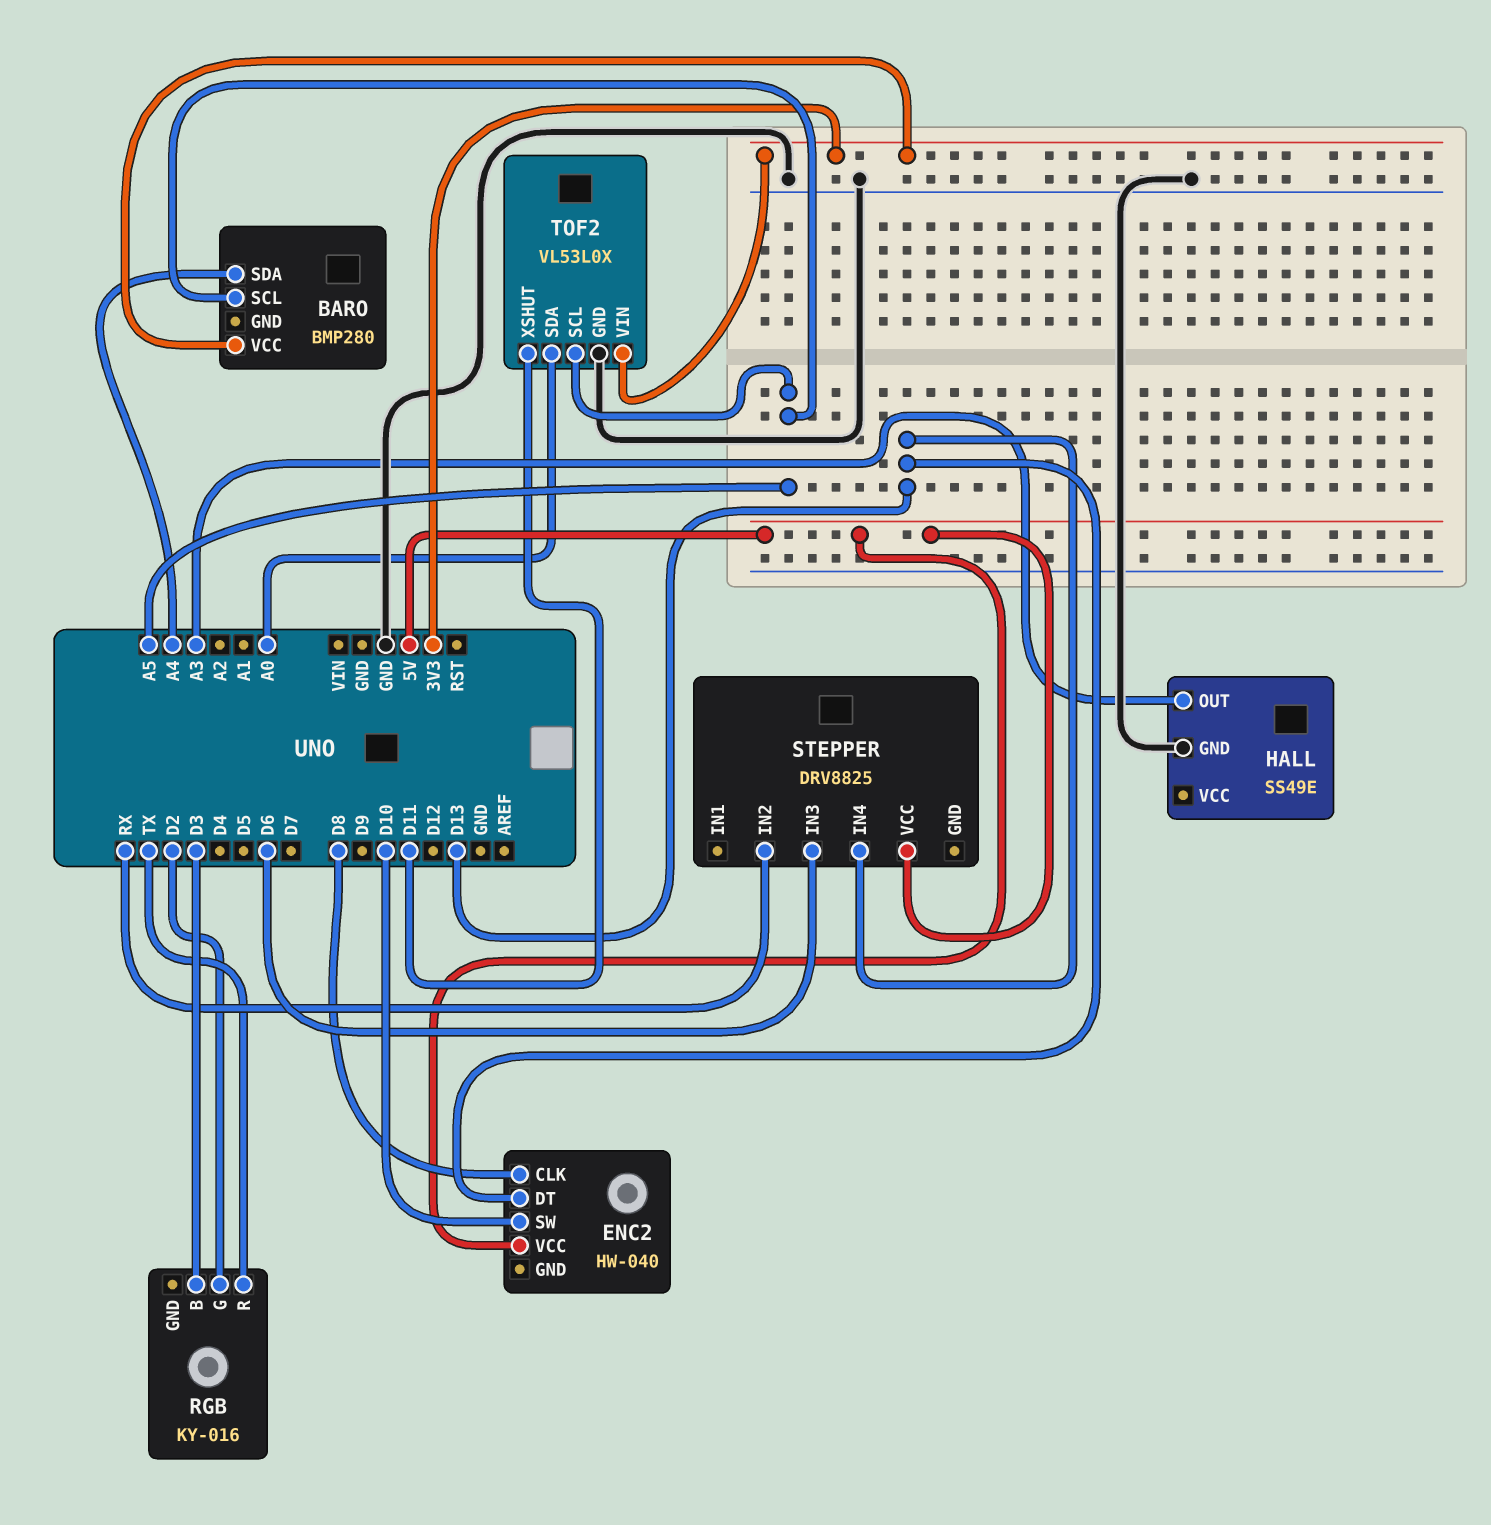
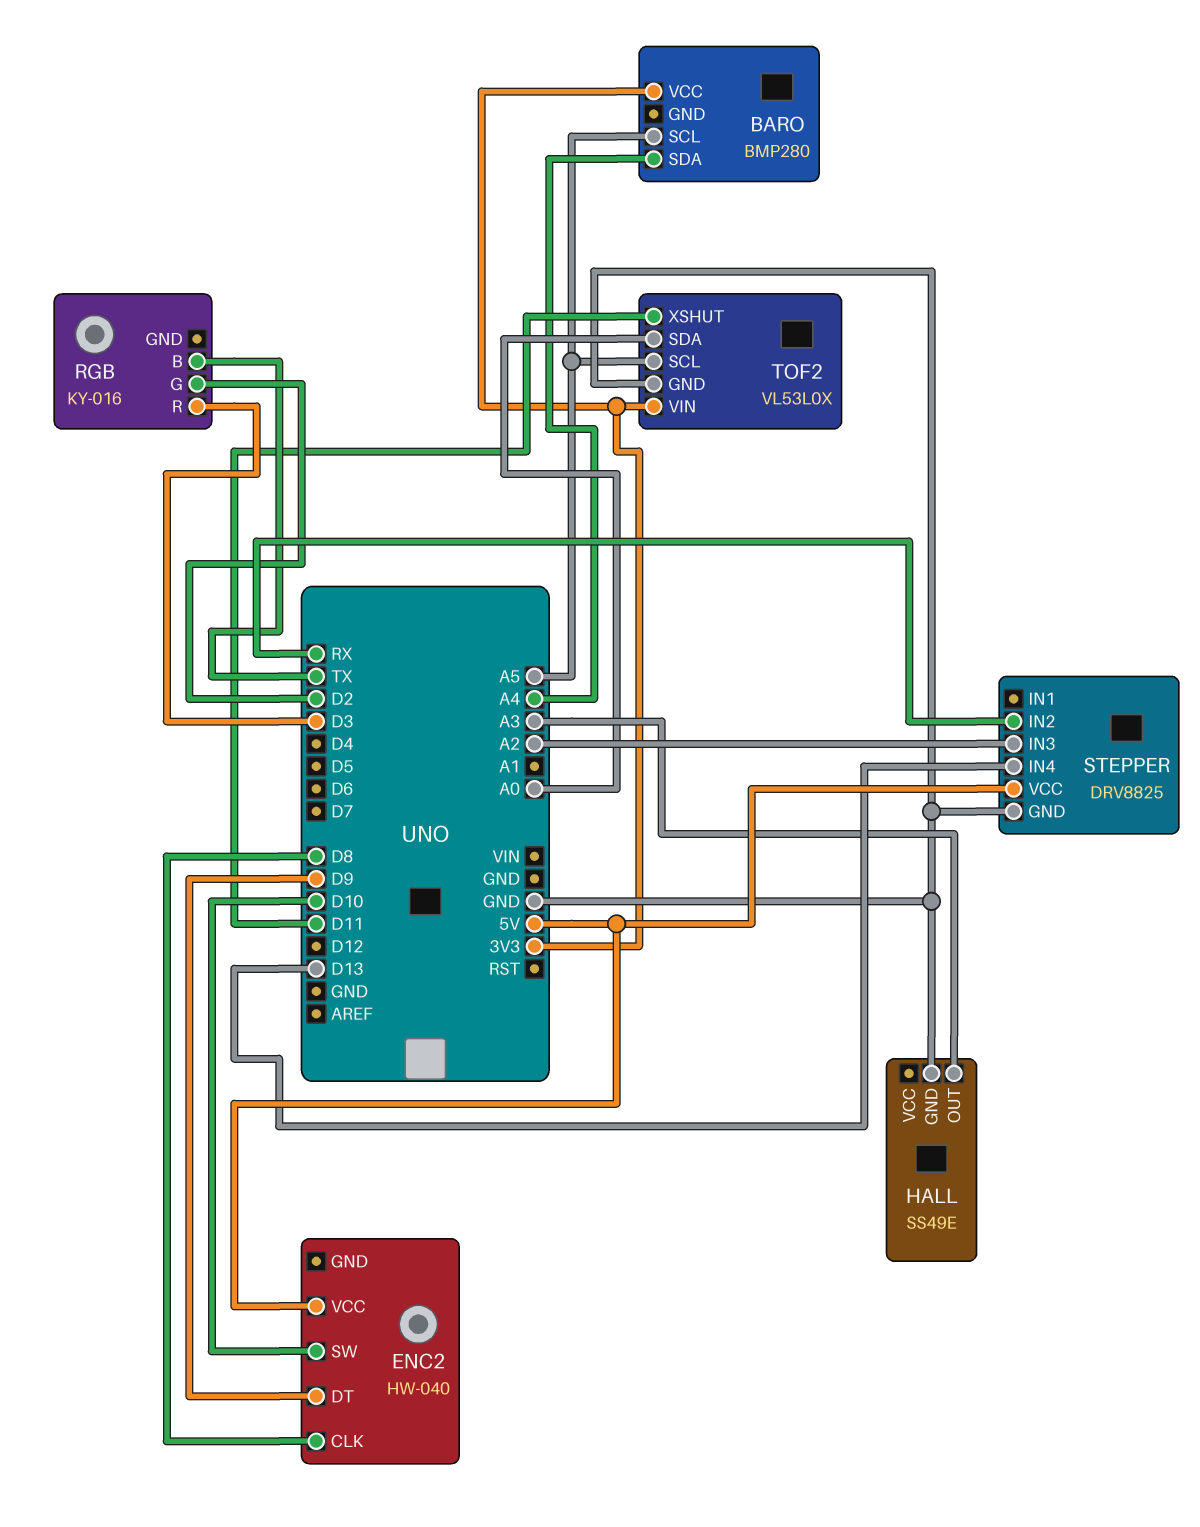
ENC2 pin DT: D13 -> D9
RGB pin B: D3 -> TX
RGB pin R: TX -> D3
STEPPER pin GND: none -> GND
STEPPER pin IN3: D6 -> A2

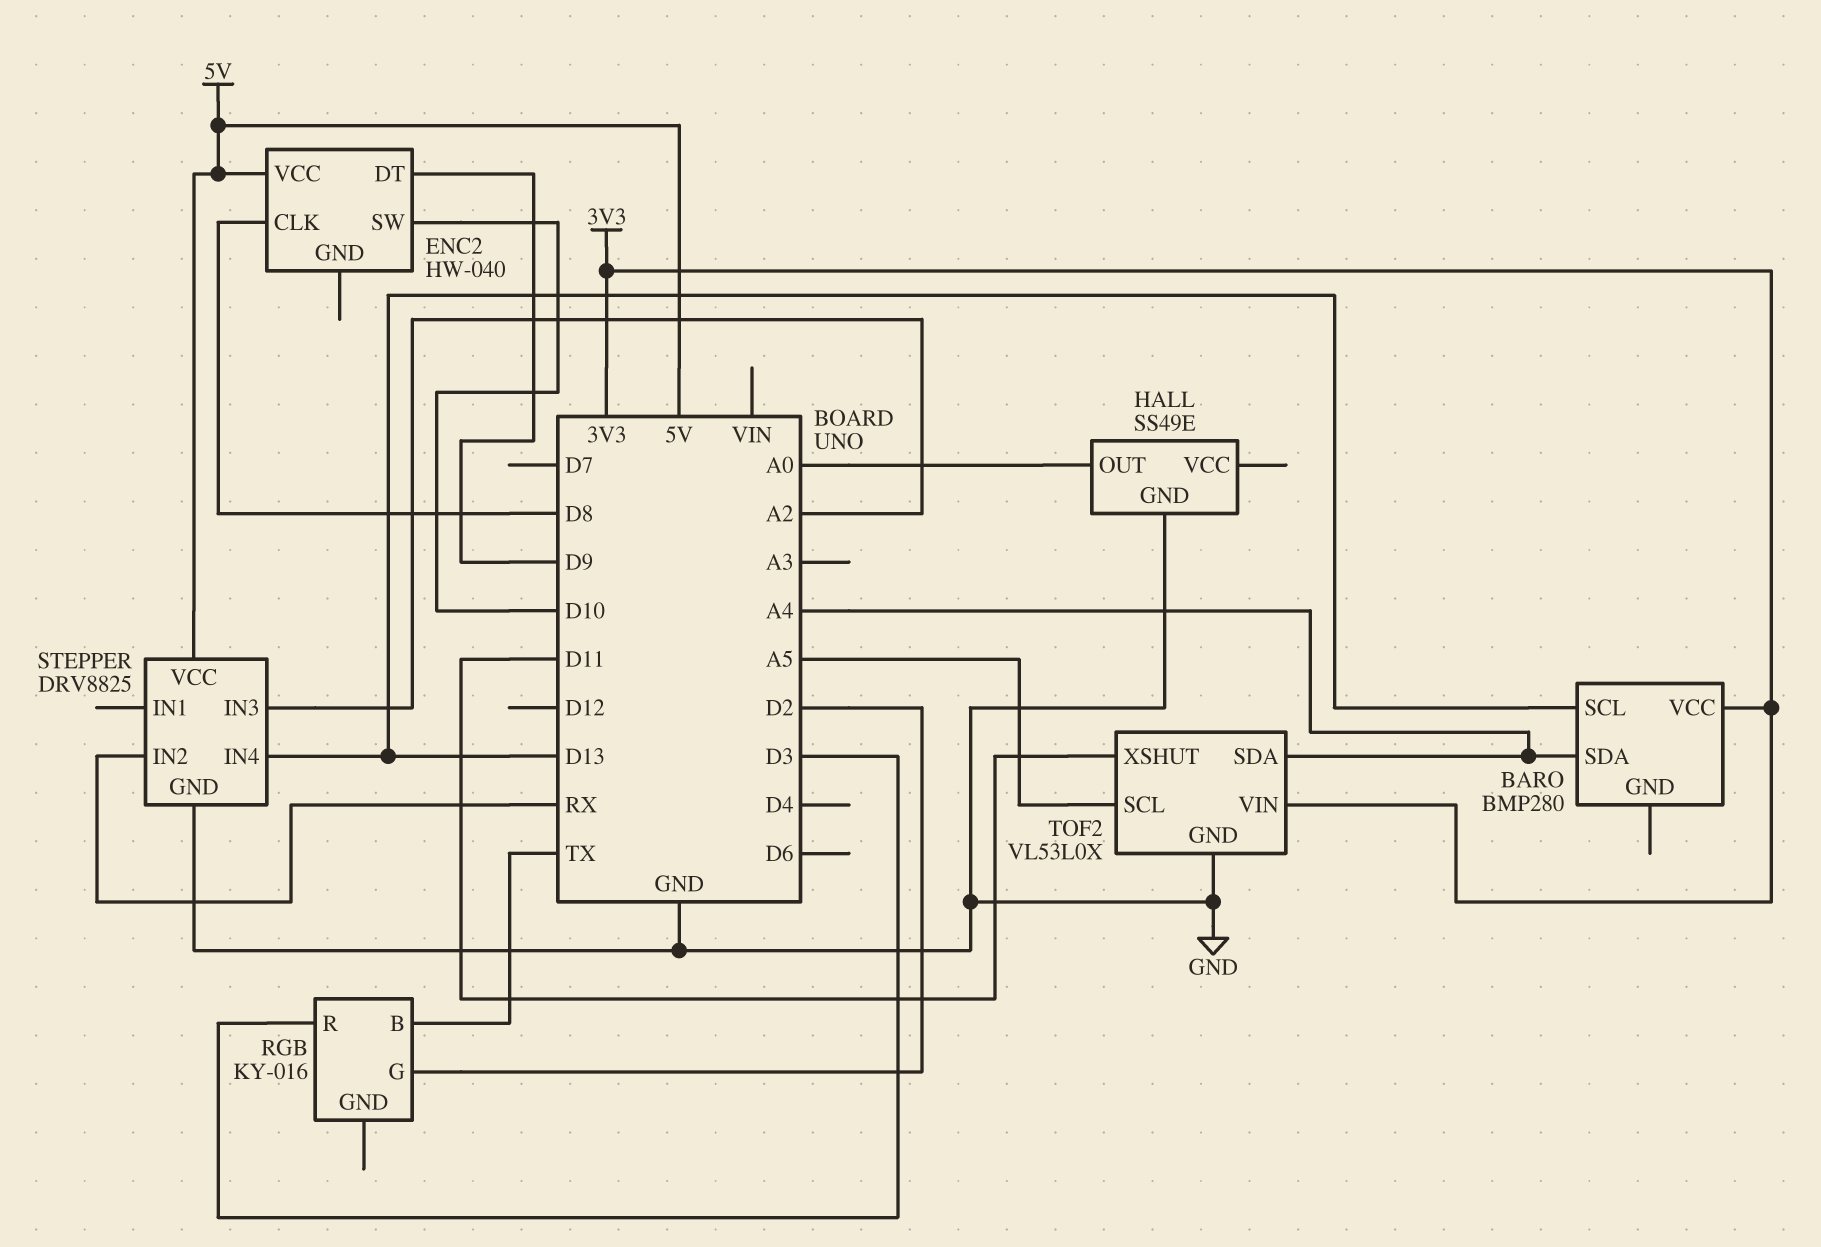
BARO pin SCL: A5 -> D13
HALL pin OUT: A3 -> A0
TOF2 pin SDA: A0 -> A4

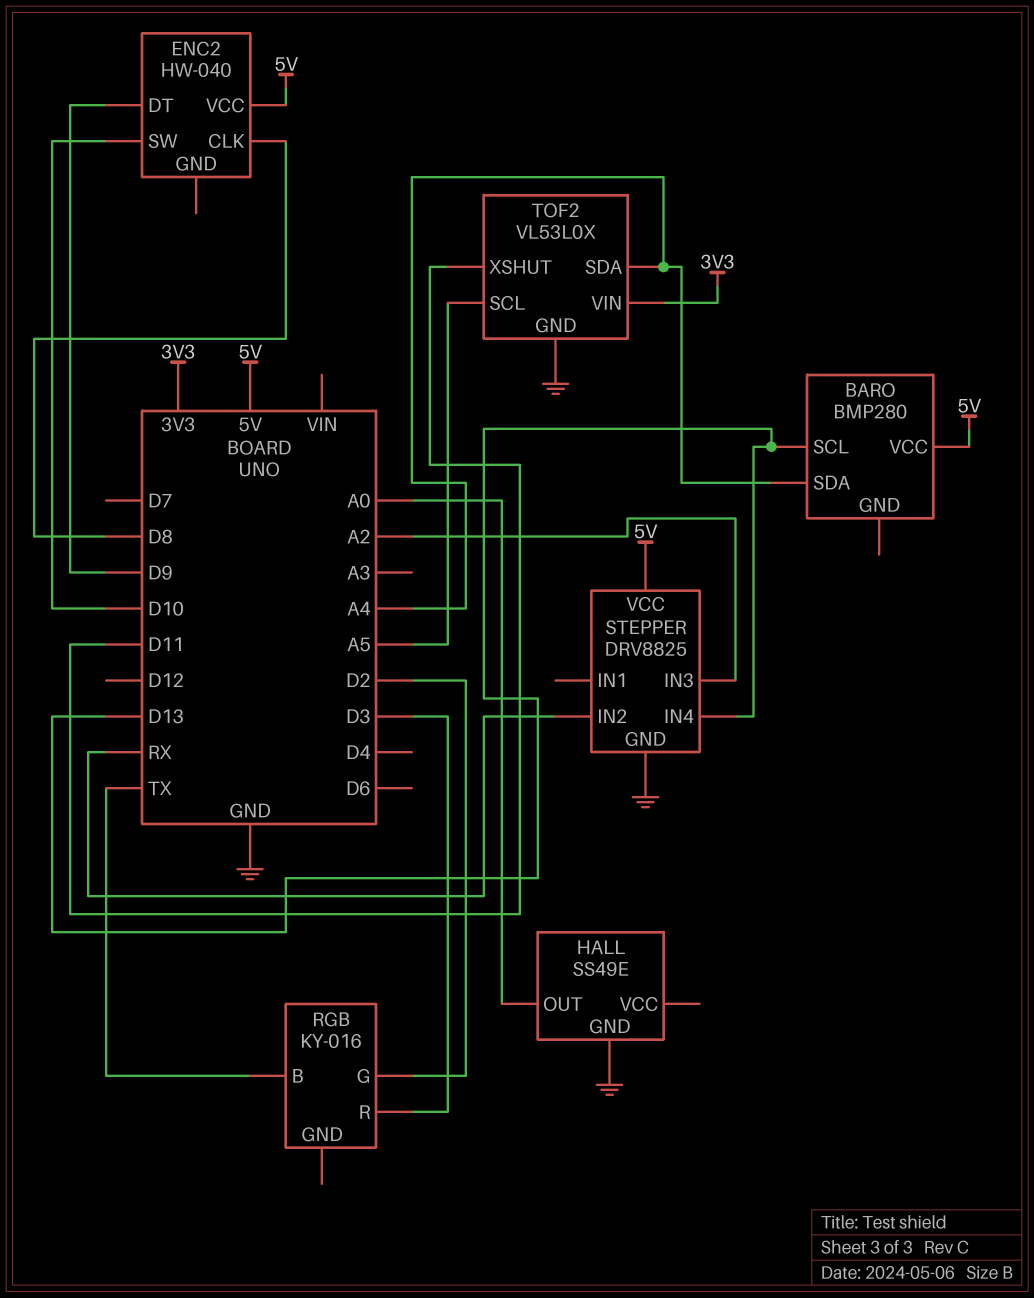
BARO pin VCC: 3V3 -> 5V

